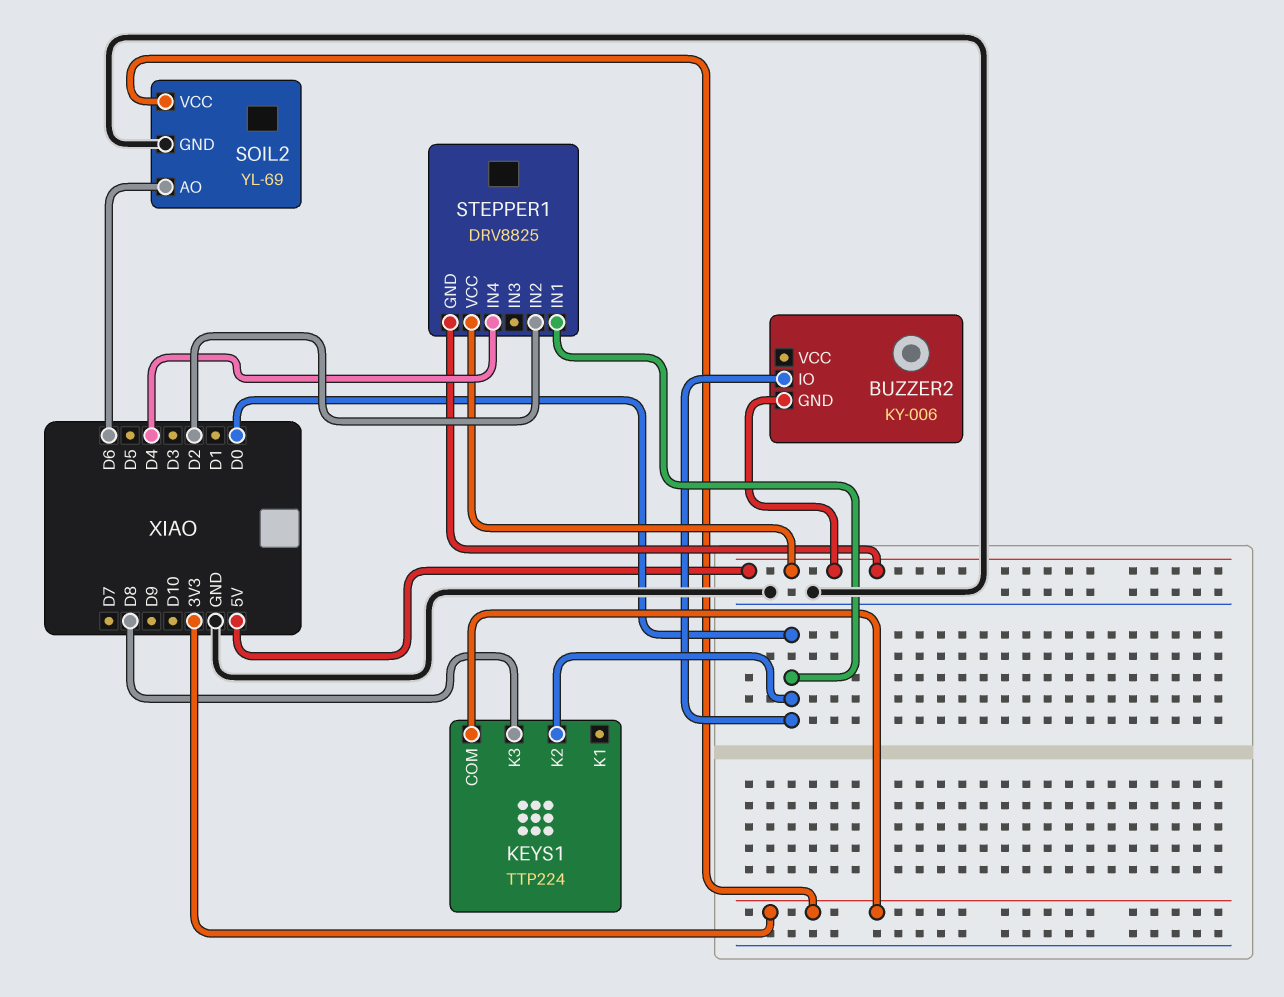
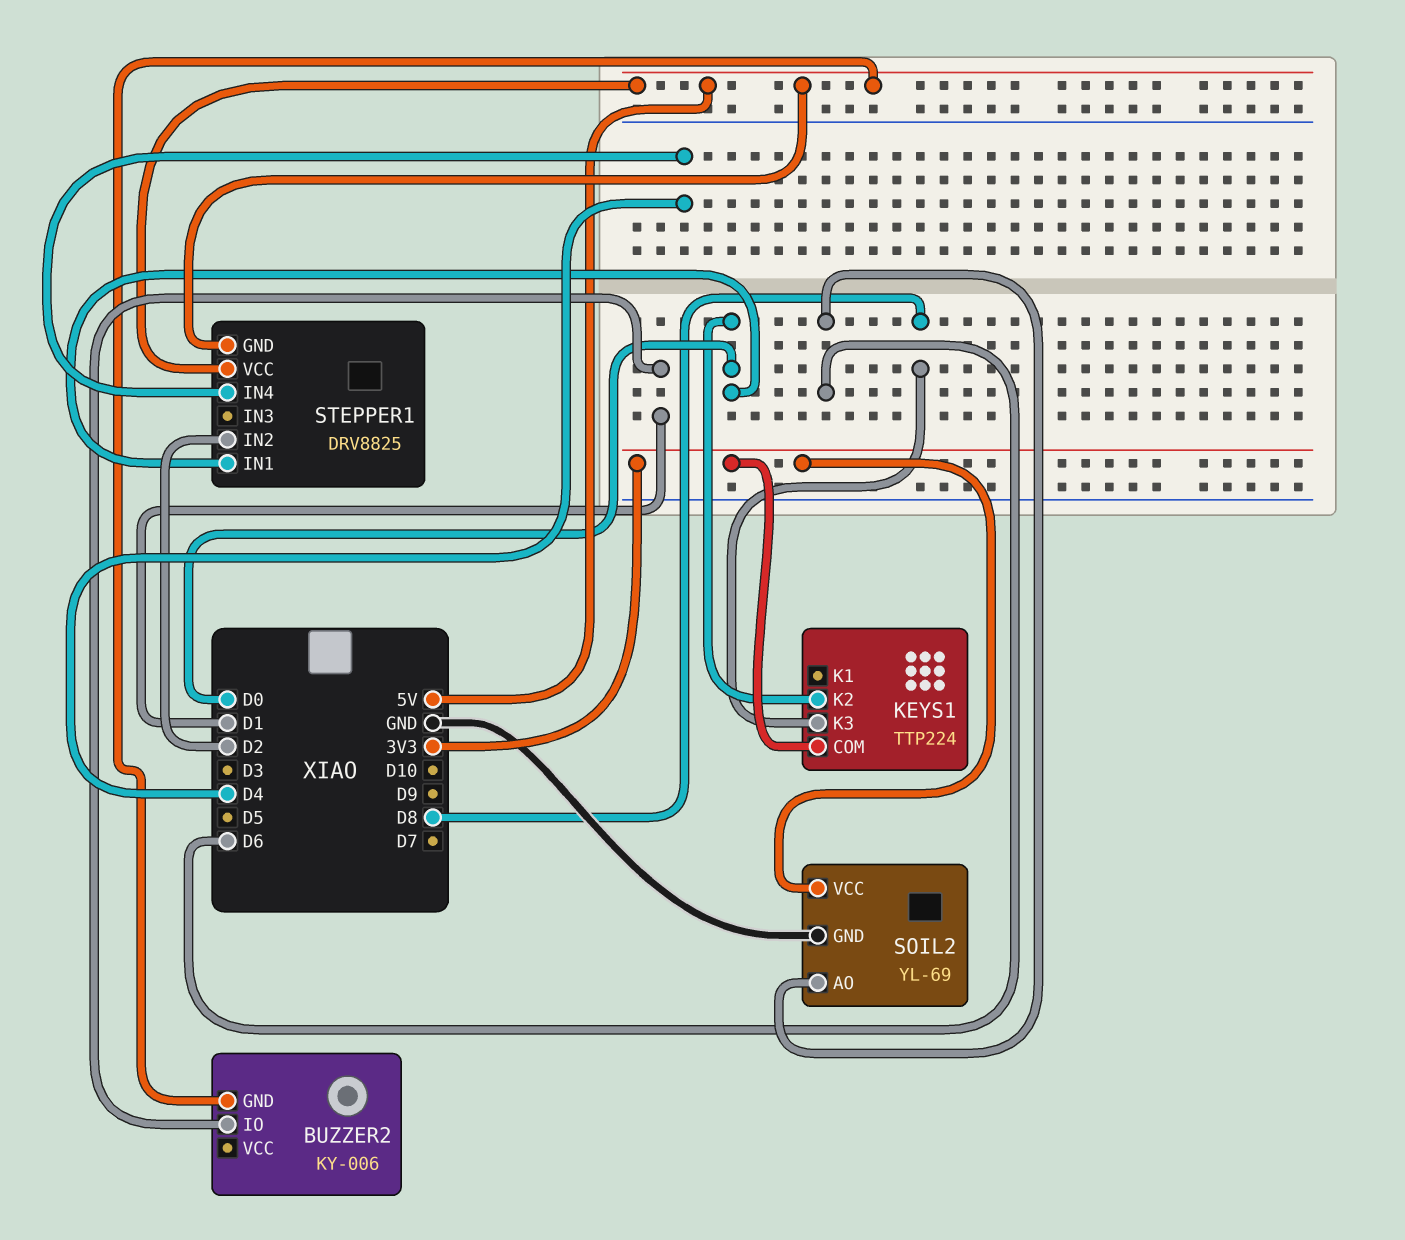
BUZZER2 pin IO: D0 -> D1

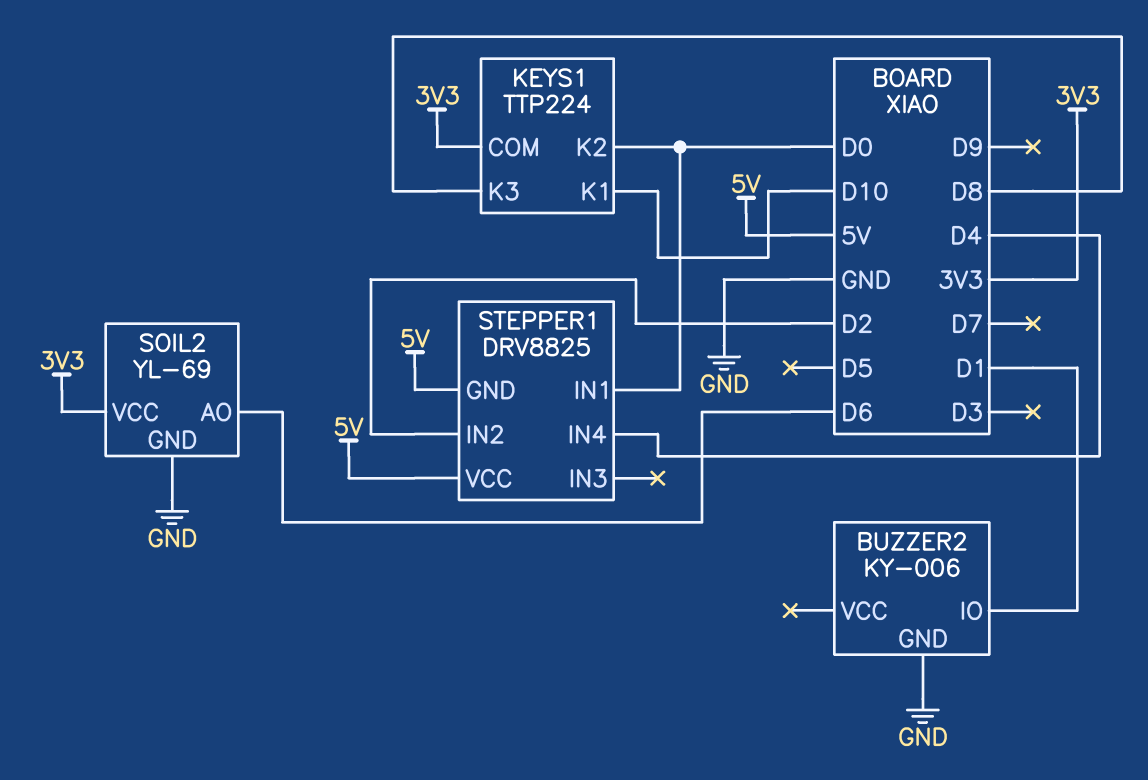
BUZZER2 pin GND: 5V -> GND
KEYS1 pin K1: none -> D10

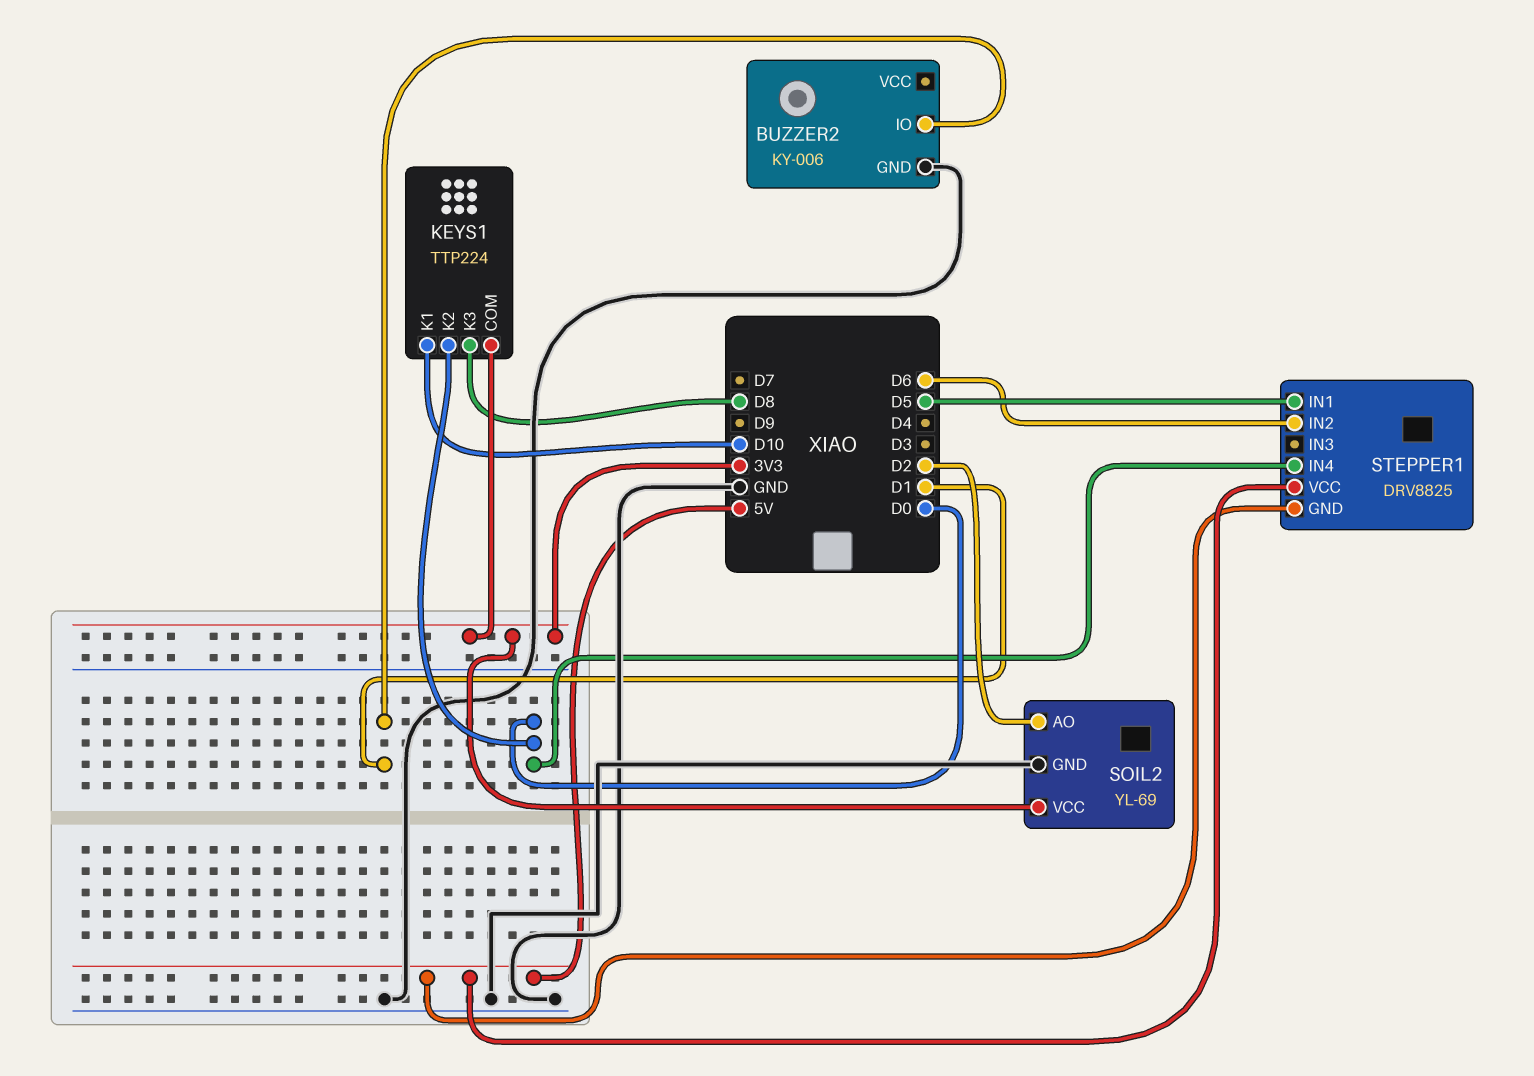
SOIL2 pin AO: D6 -> D2
STEPPER1 pin IN1: D0 -> D5
STEPPER1 pin IN2: D2 -> D6
STEPPER1 pin IN4: D4 -> D0

